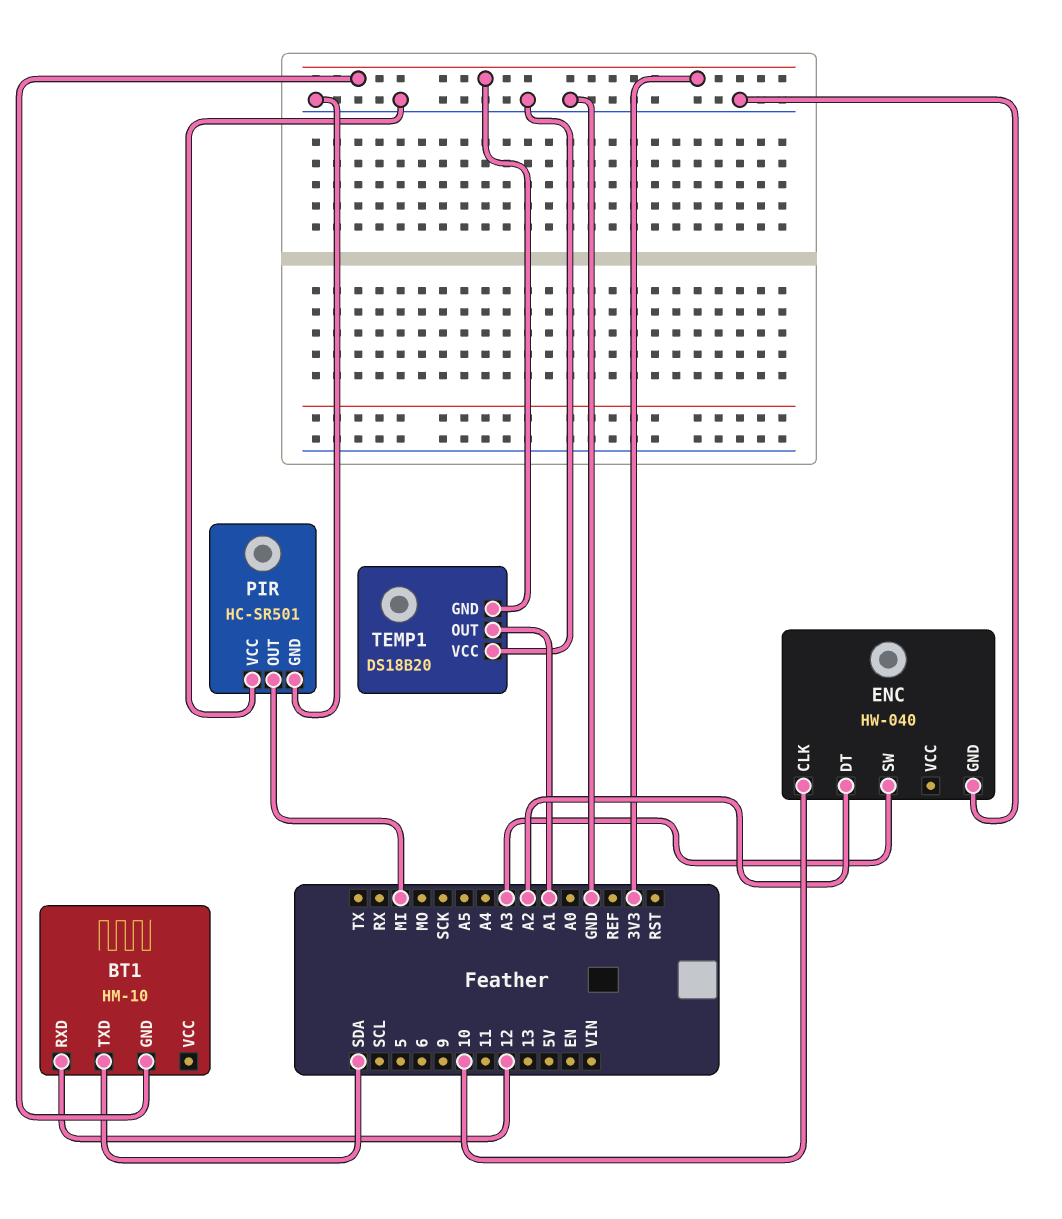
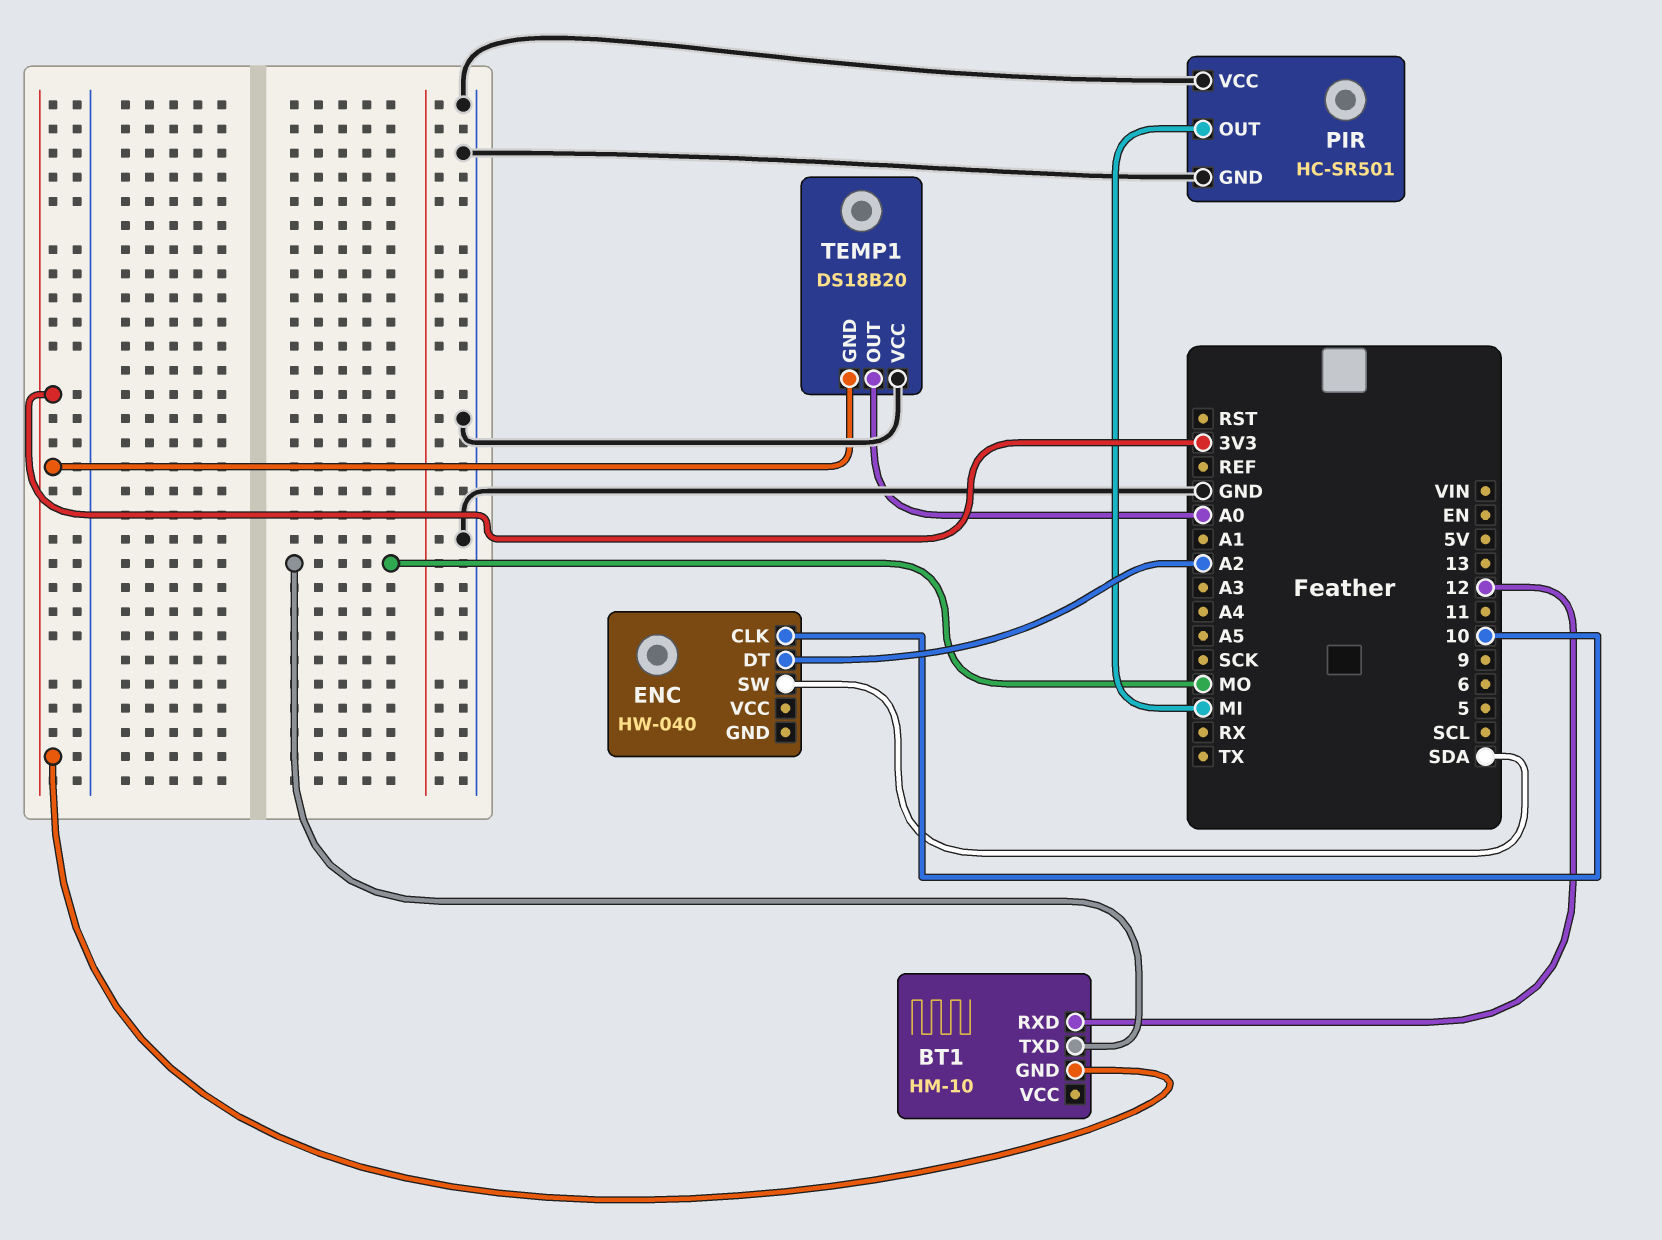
BT1 pin TXD: SDA -> MO
ENC pin GND: GND -> none
ENC pin SW: A3 -> SDA
TEMP1 pin OUT: A1 -> A0

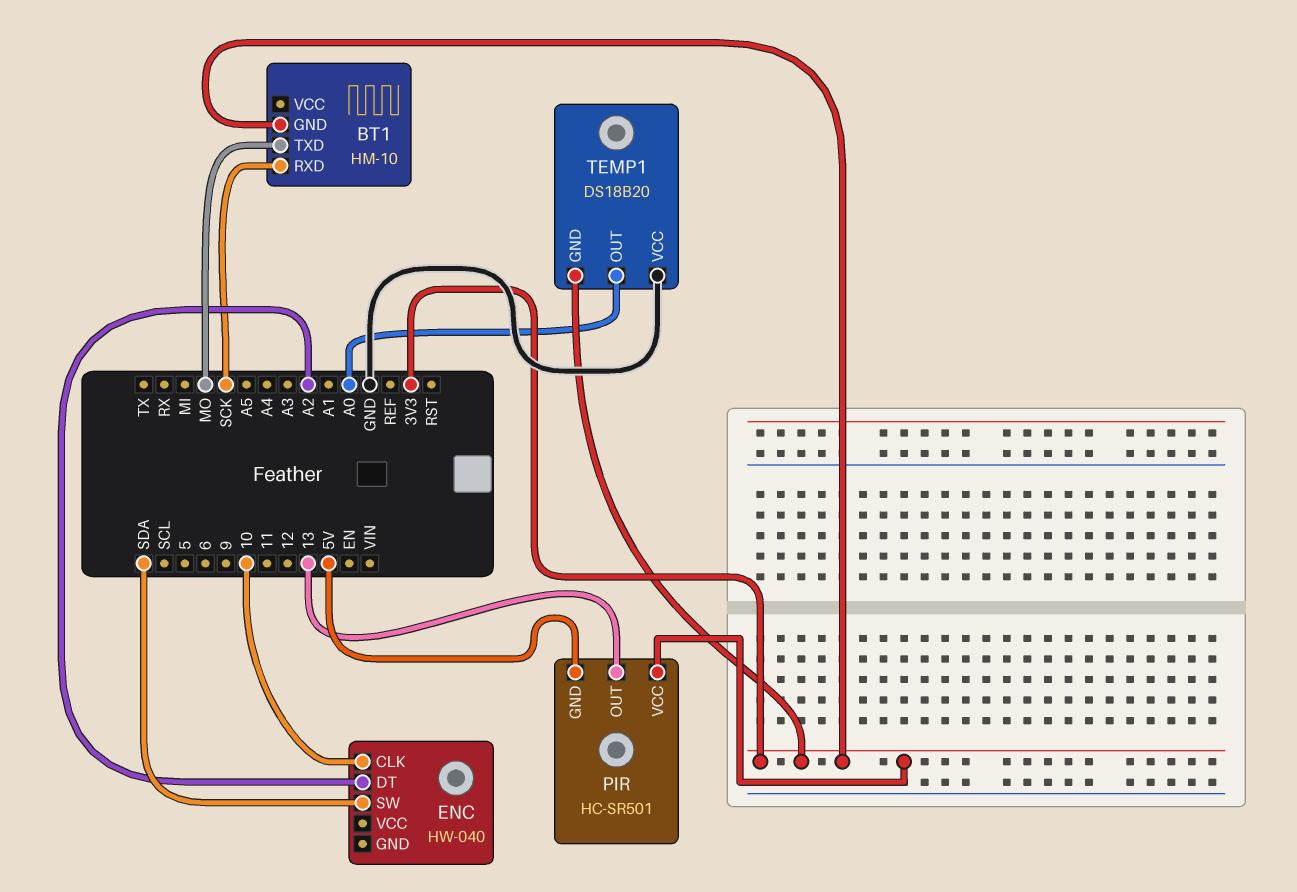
BT1 pin RXD: 12 -> SCK
PIR pin GND: GND -> 5V
PIR pin OUT: MI -> 13
PIR pin VCC: GND -> 3V3

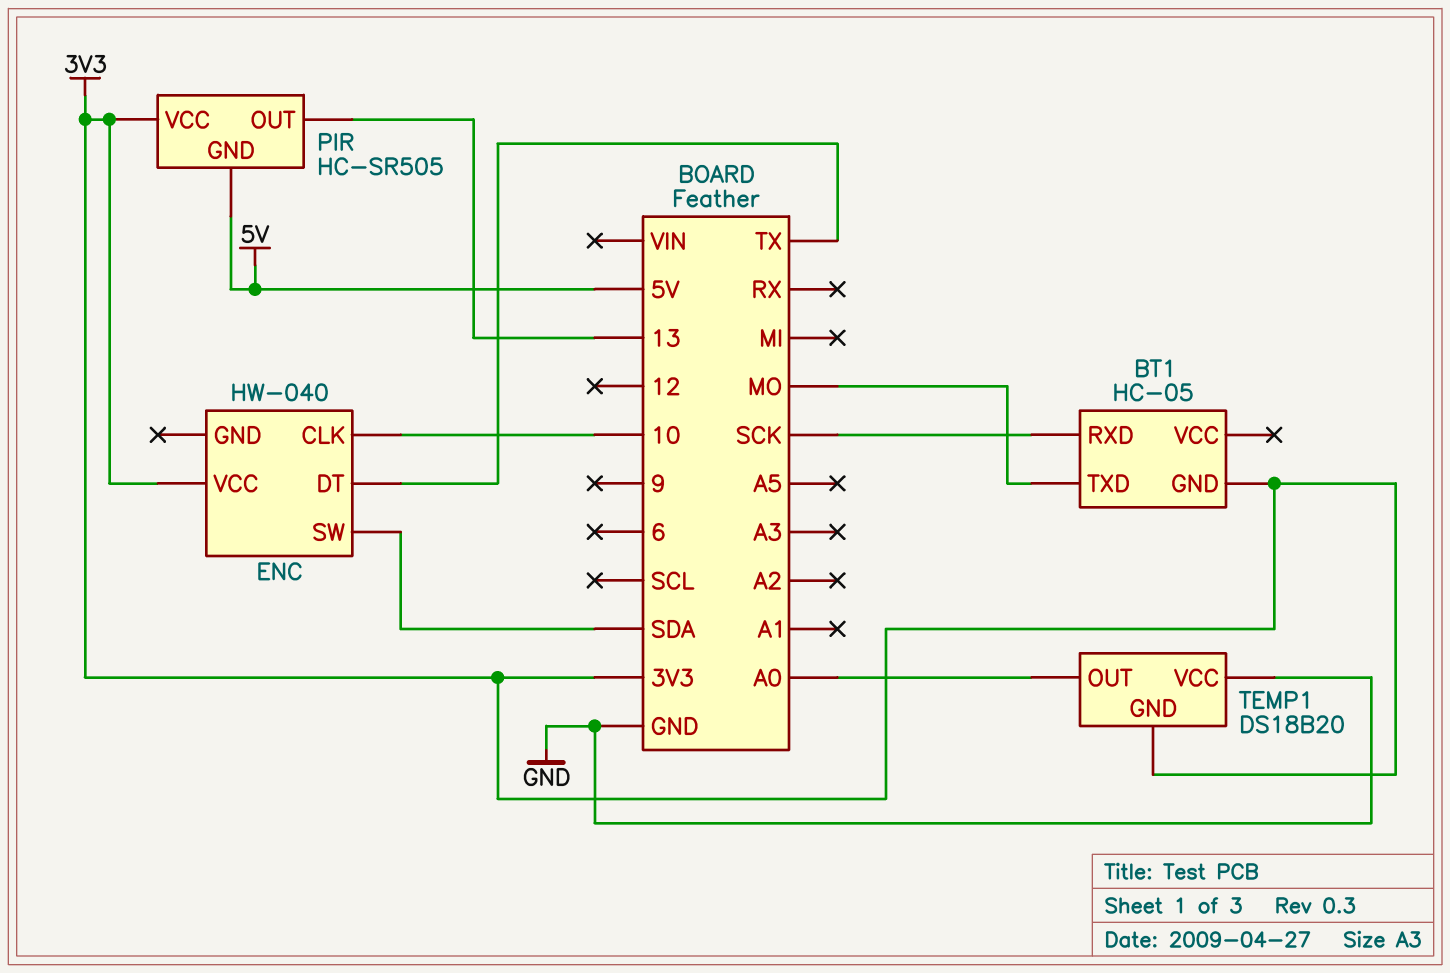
BT1: HM-10 -> HC-05
ENC pin DT: A2 -> TX
ENC pin VCC: none -> 3V3
PIR: HC-SR501 -> HC-SR505

